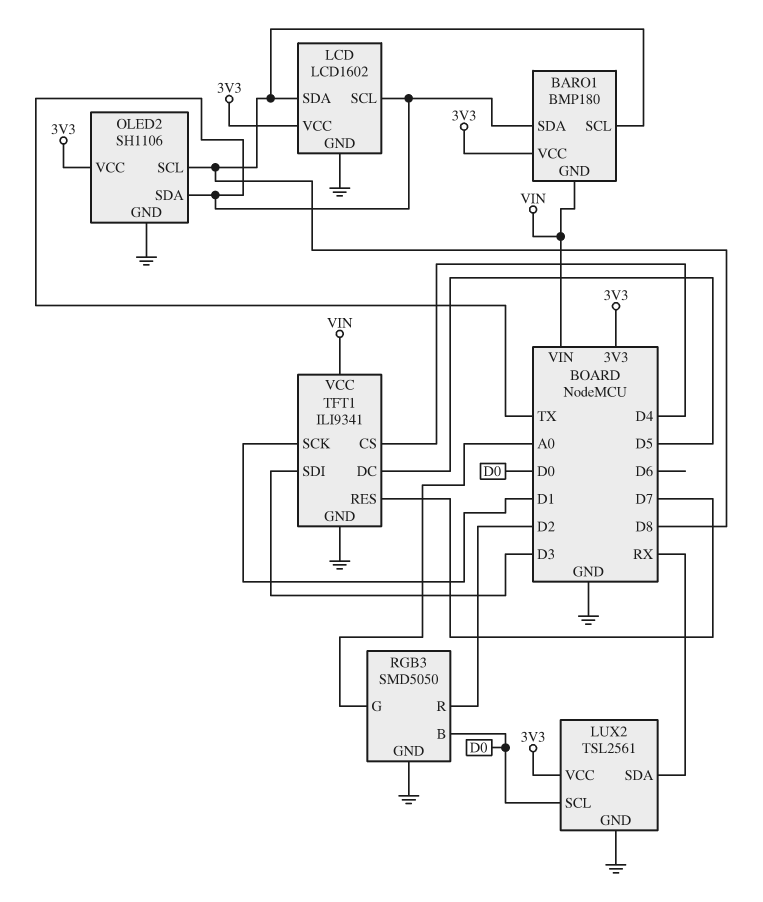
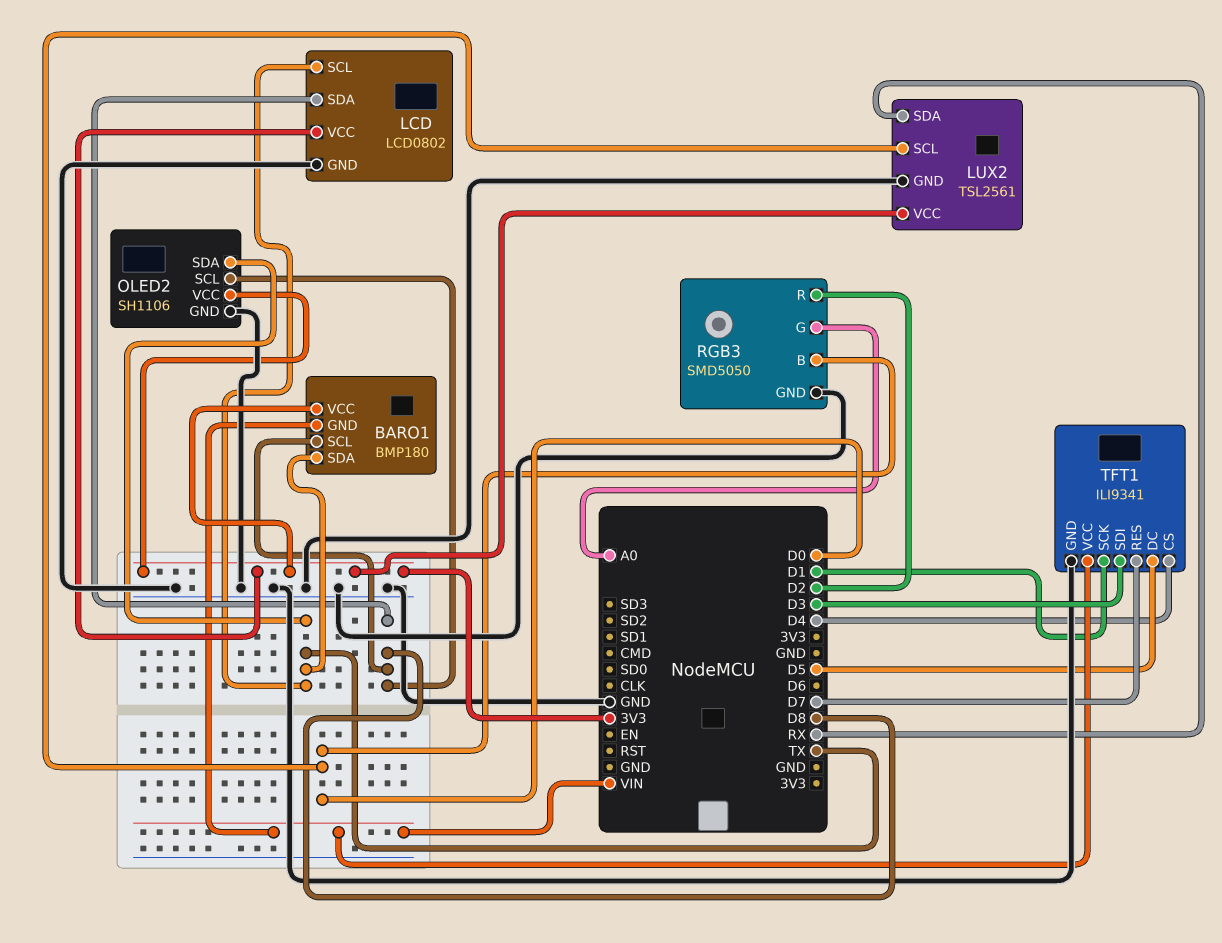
LCD: LCD1602 -> LCD0802

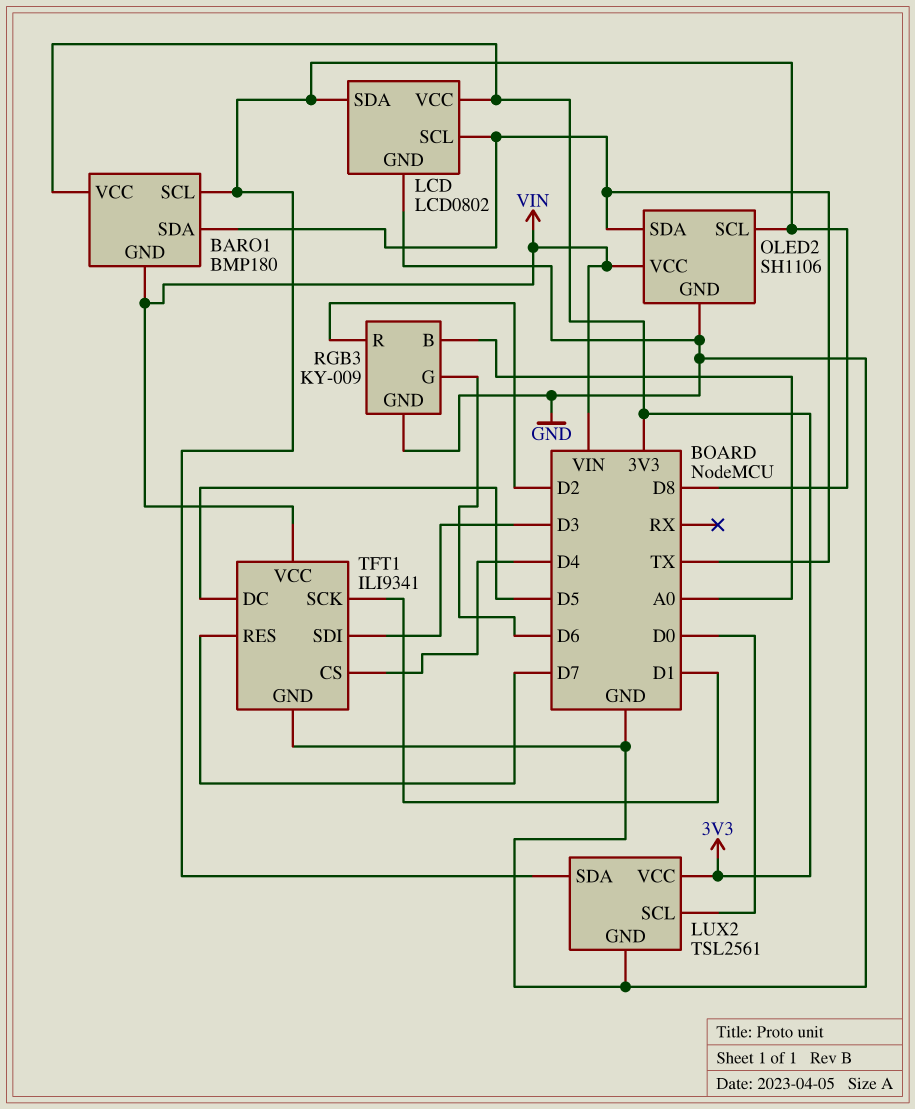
LUX2 pin SDA: RX -> D8
OLED2 pin VCC: 3V3 -> VIN
RGB3: SMD5050 -> KY-009
RGB3 pin B: D0 -> A0
RGB3 pin G: A0 -> D6

